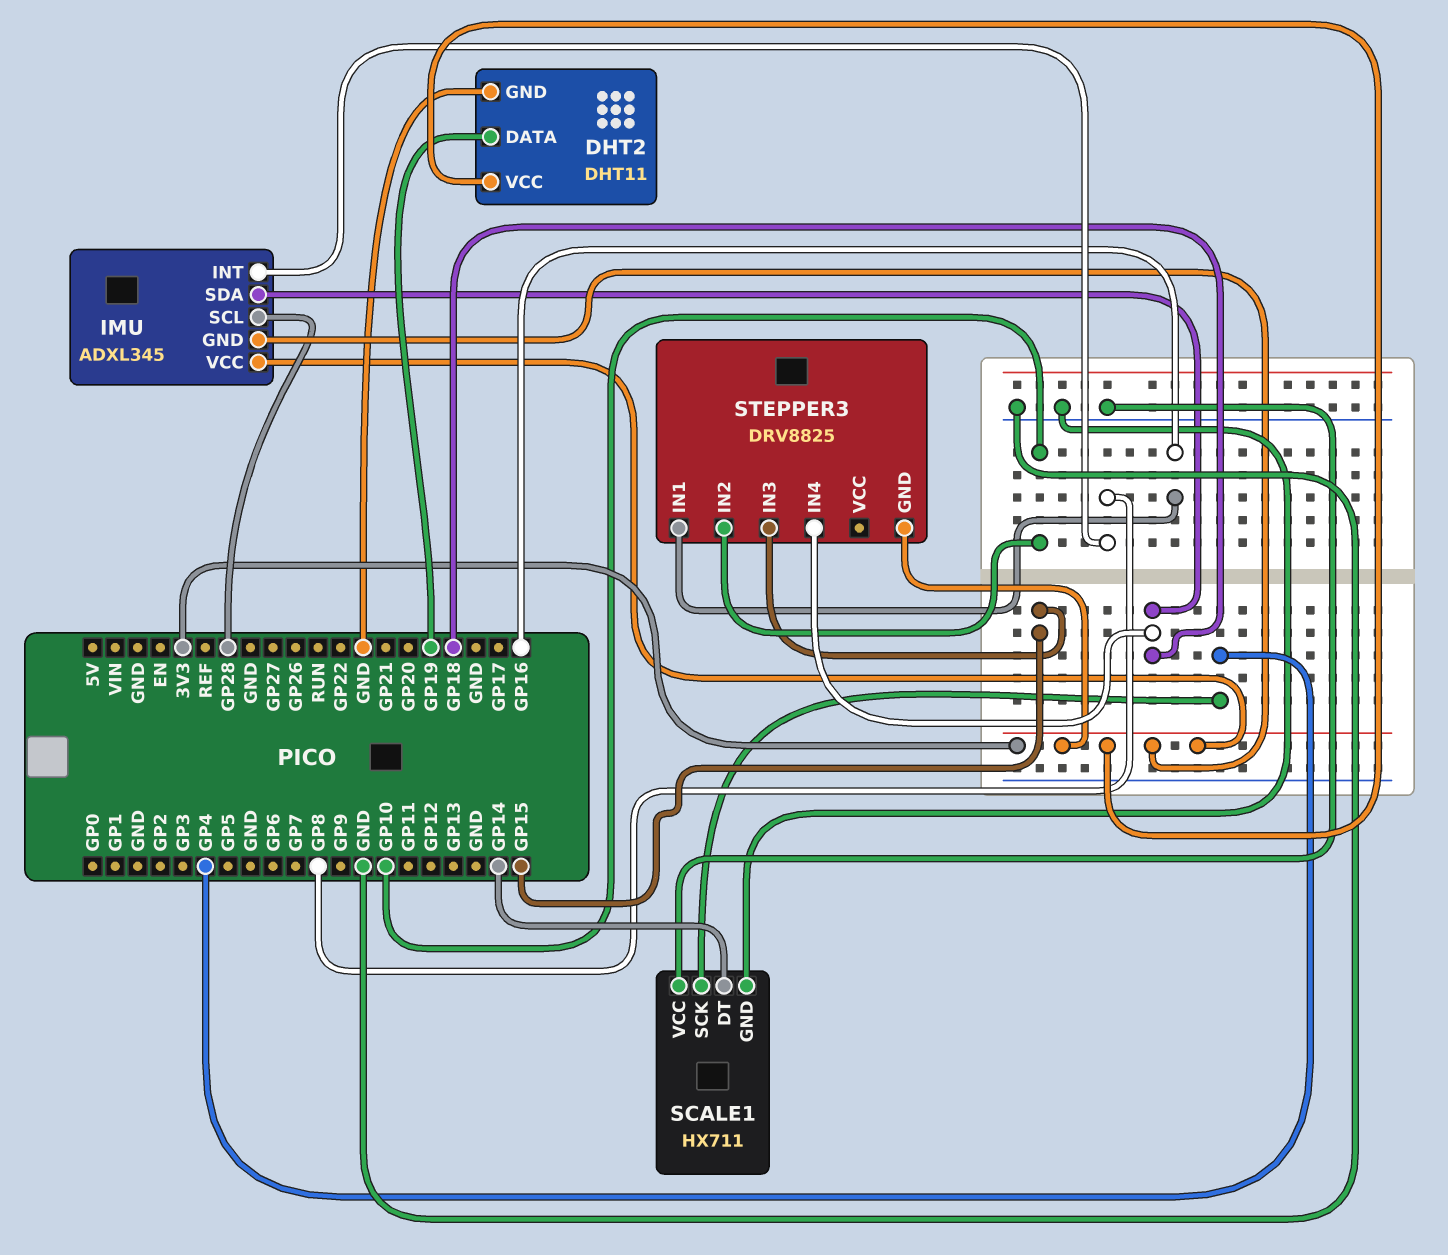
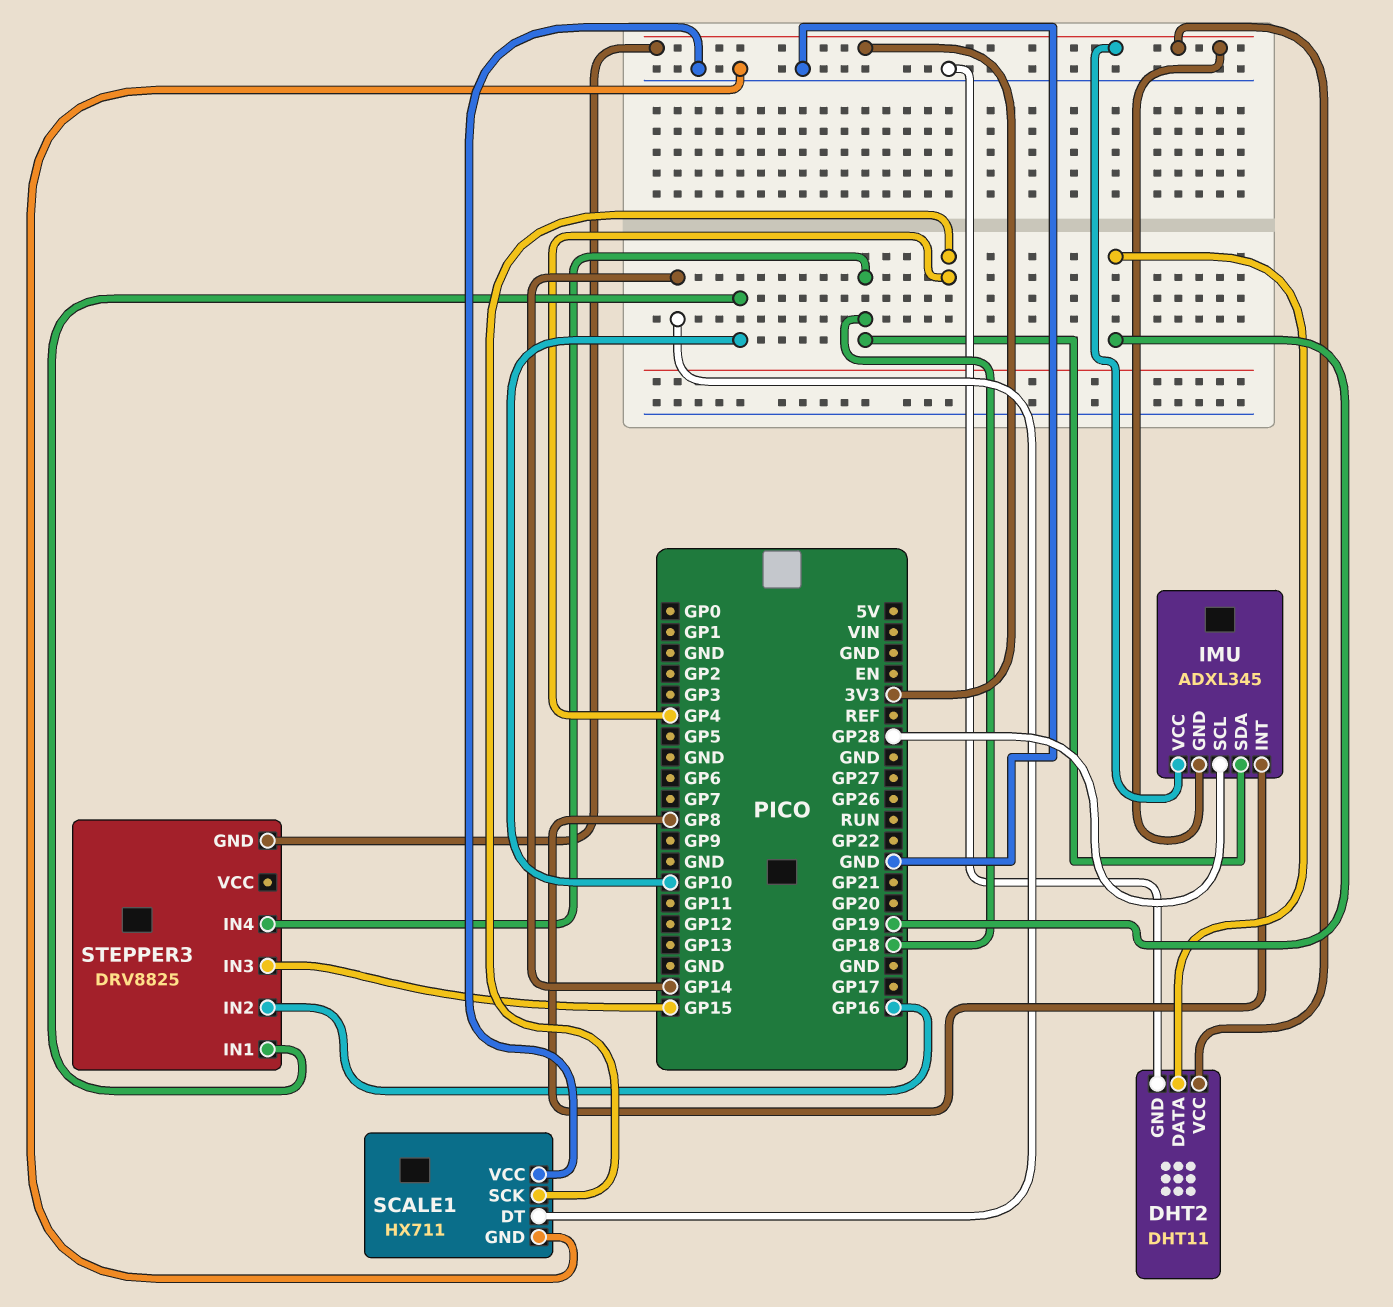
STEPPER3 pin IN1: GP16 -> GP10
STEPPER3 pin IN2: GP10 -> GP16

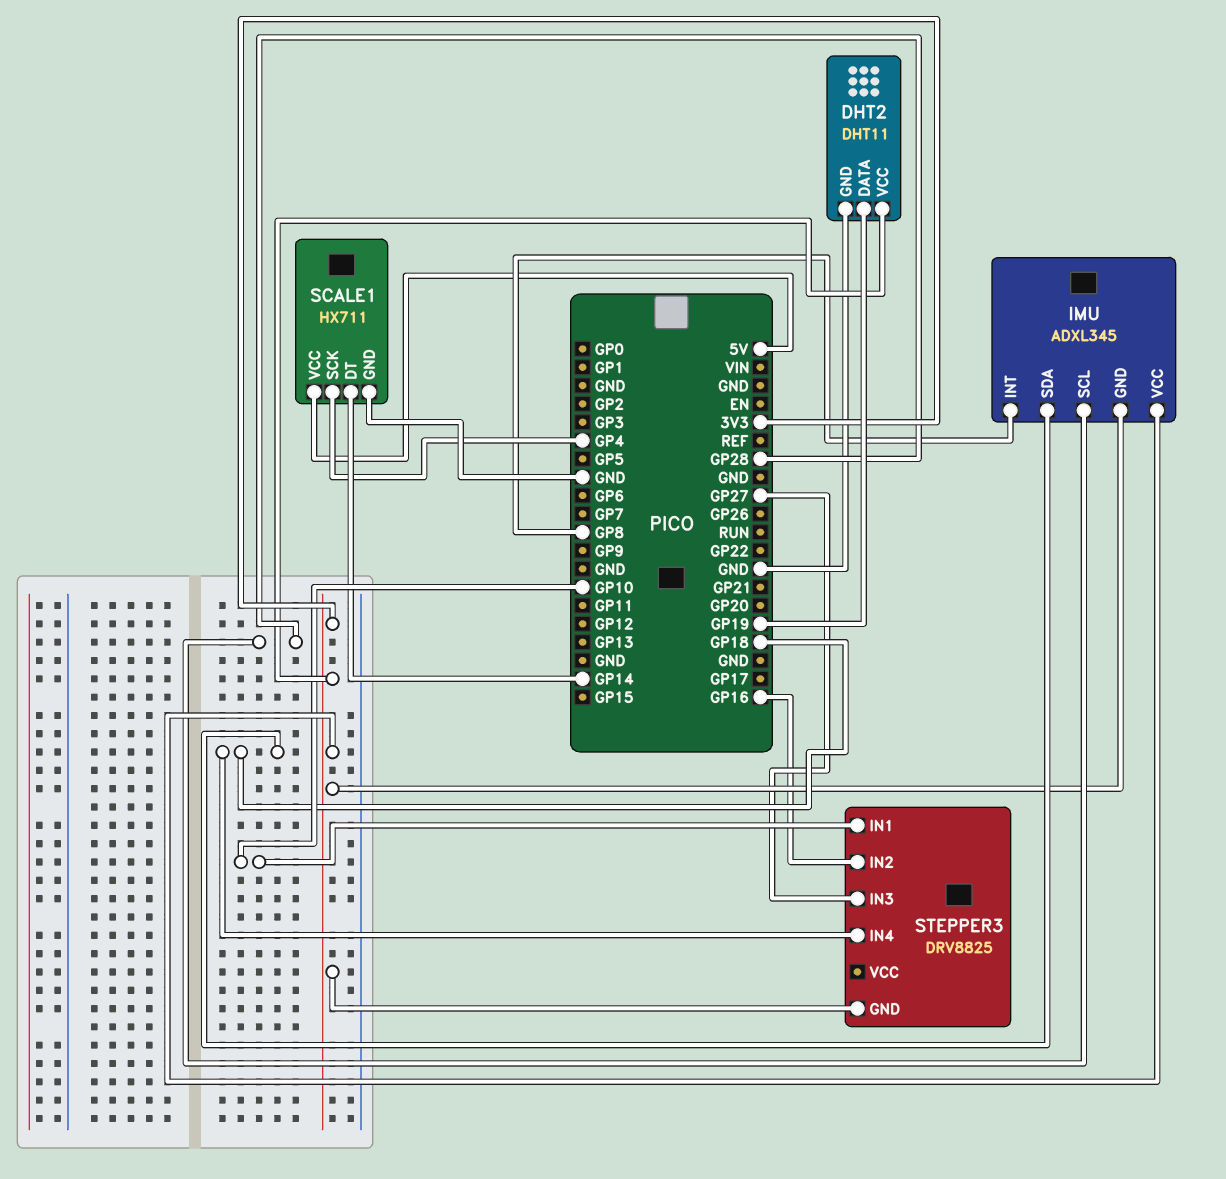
SCALE1 pin VCC: GND -> 5V
STEPPER3 pin IN3: GP15 -> GP27

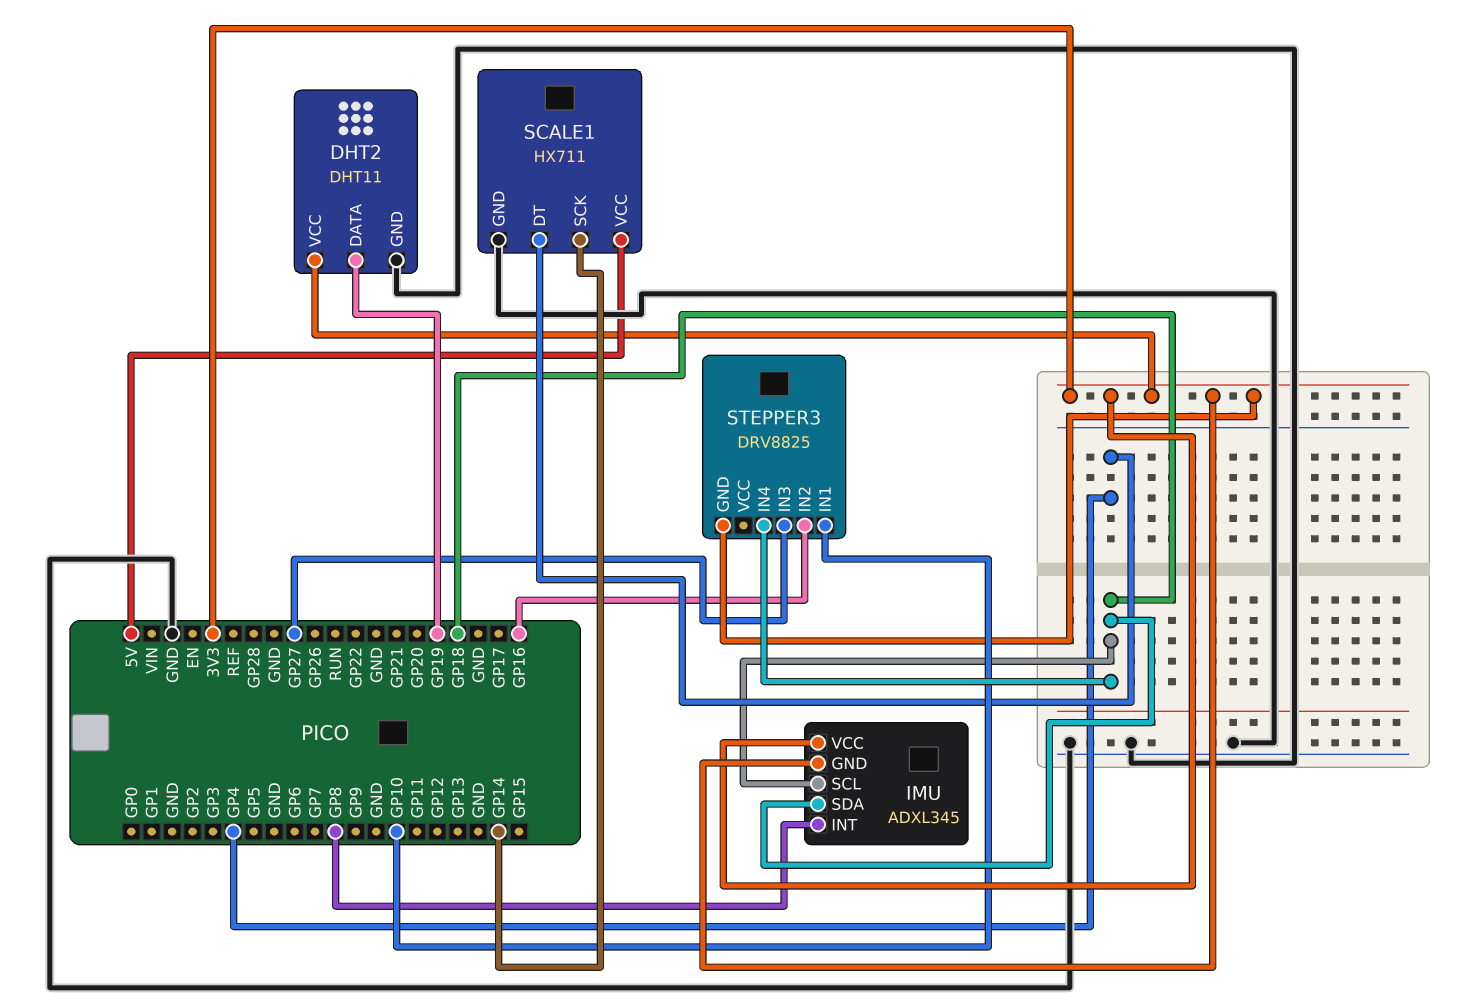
IMU pin SCL: GP28 -> GP18
SCALE1 pin DT: GP14 -> GP4
SCALE1 pin SCK: GP4 -> GP14

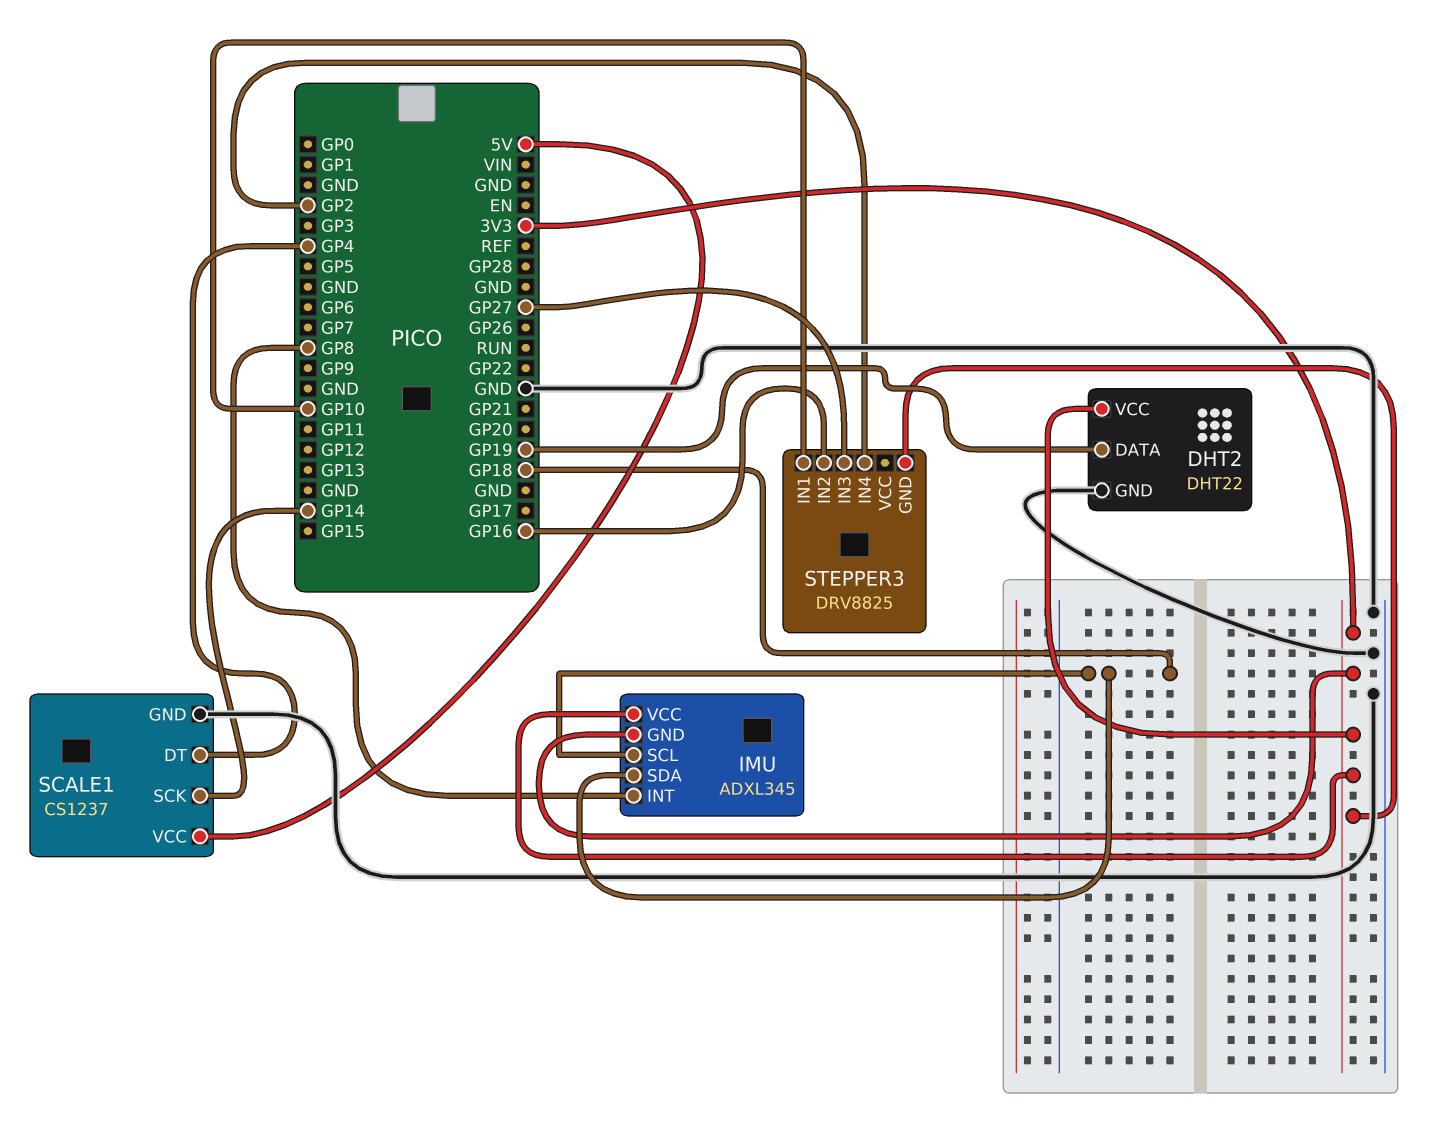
DHT2: DHT11 -> DHT22
SCALE1: HX711 -> CS1237
STEPPER3 pin IN4: GP18 -> GP2

